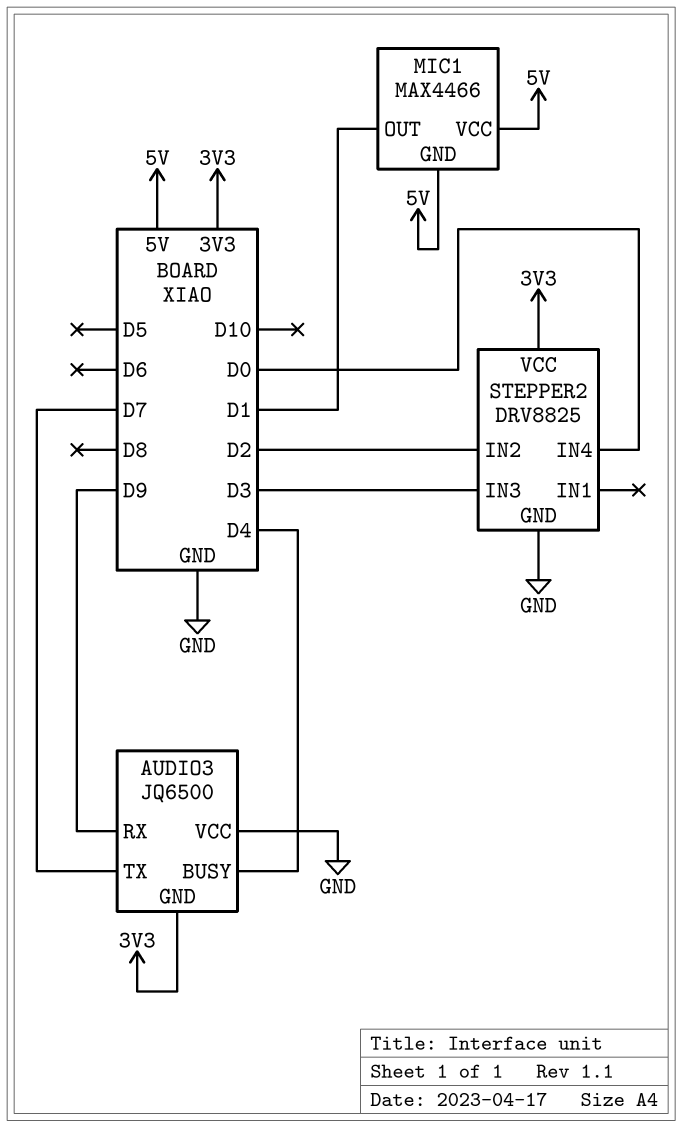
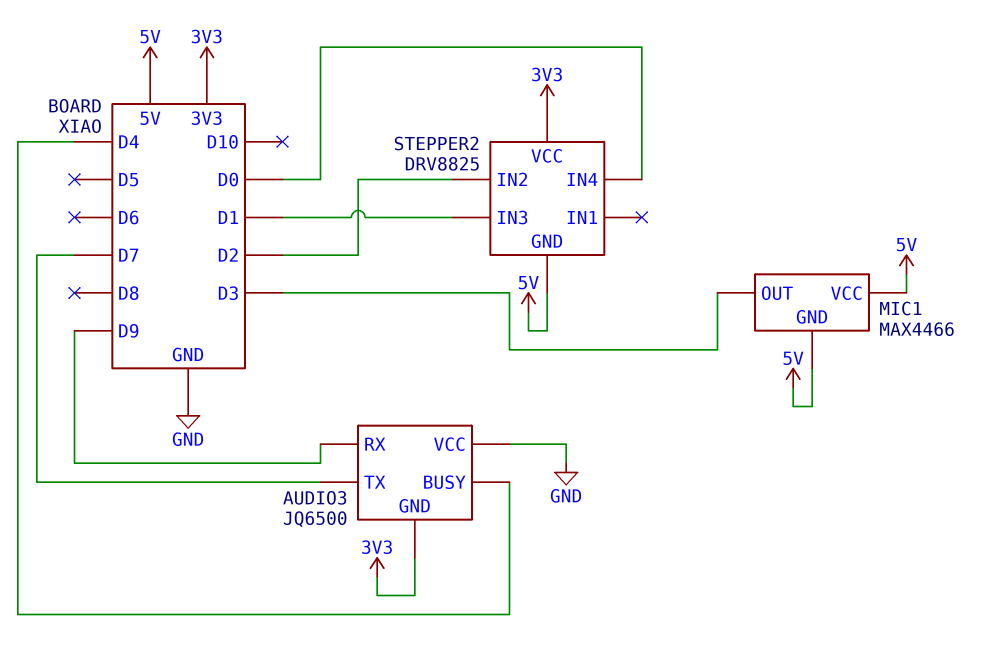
MIC1 pin OUT: D1 -> D3
STEPPER2 pin GND: GND -> 5V
STEPPER2 pin IN3: D3 -> D1

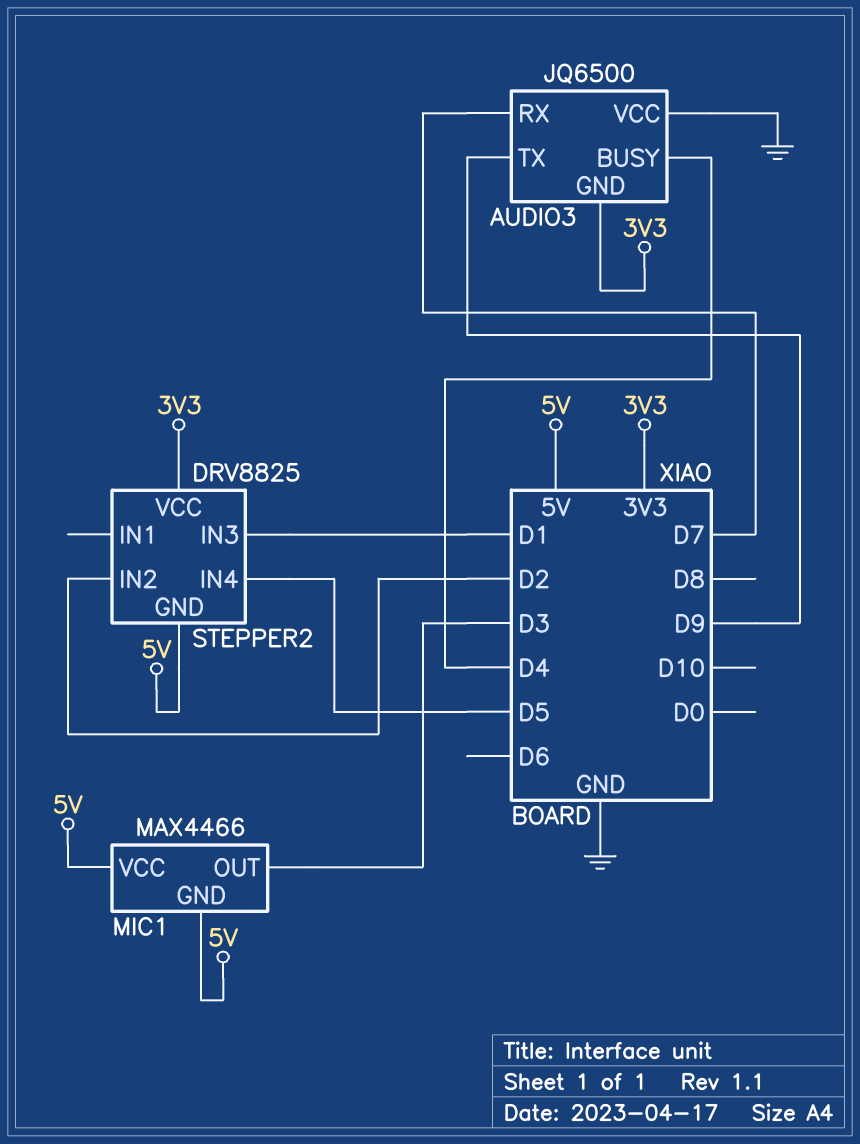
AUDIO3 pin RX: D9 -> D7
AUDIO3 pin TX: D7 -> D9
STEPPER2 pin IN4: D0 -> D5

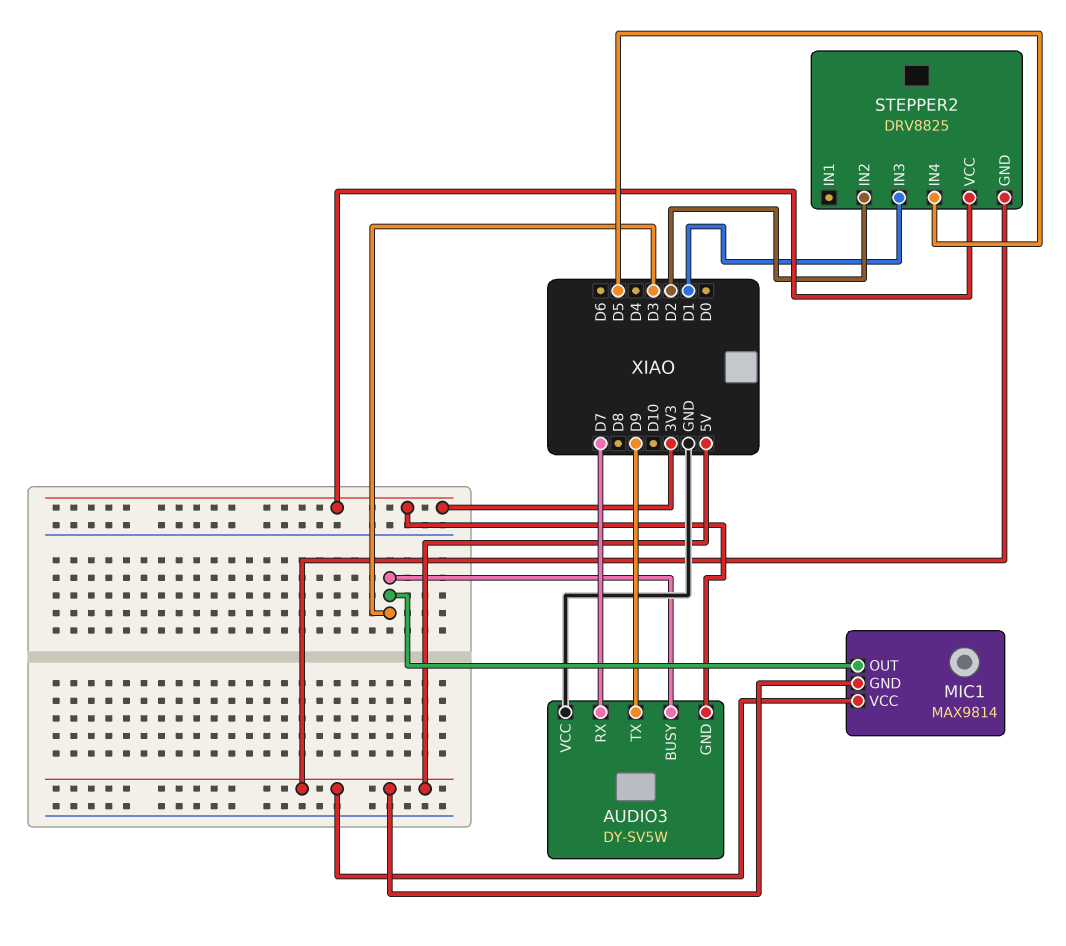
AUDIO3: JQ6500 -> DY-SV5W
AUDIO3 pin BUSY: D4 -> D3
MIC1: MAX4466 -> MAX9814

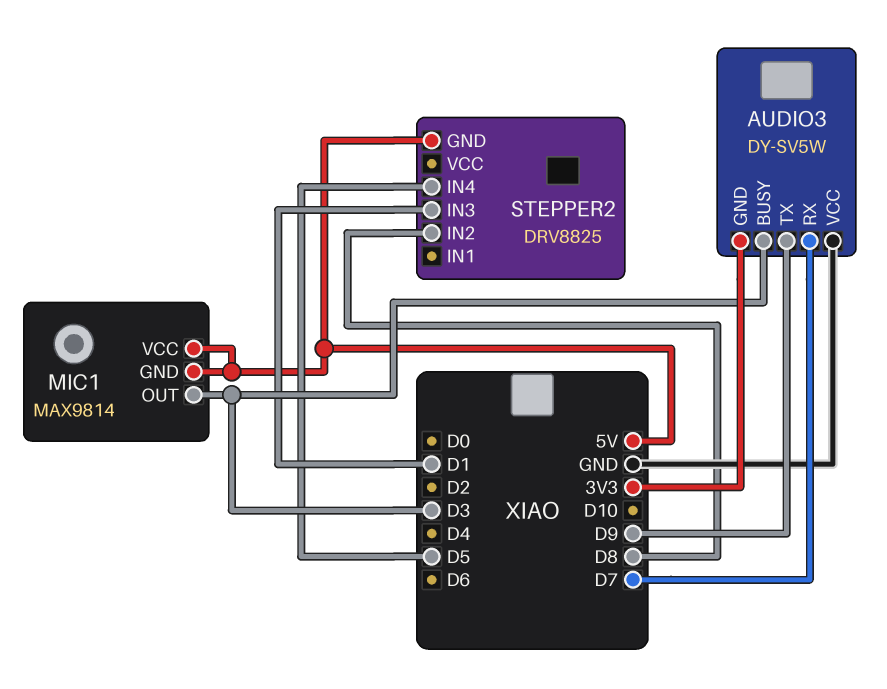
STEPPER2 pin IN2: D2 -> D8
STEPPER2 pin VCC: 3V3 -> none

